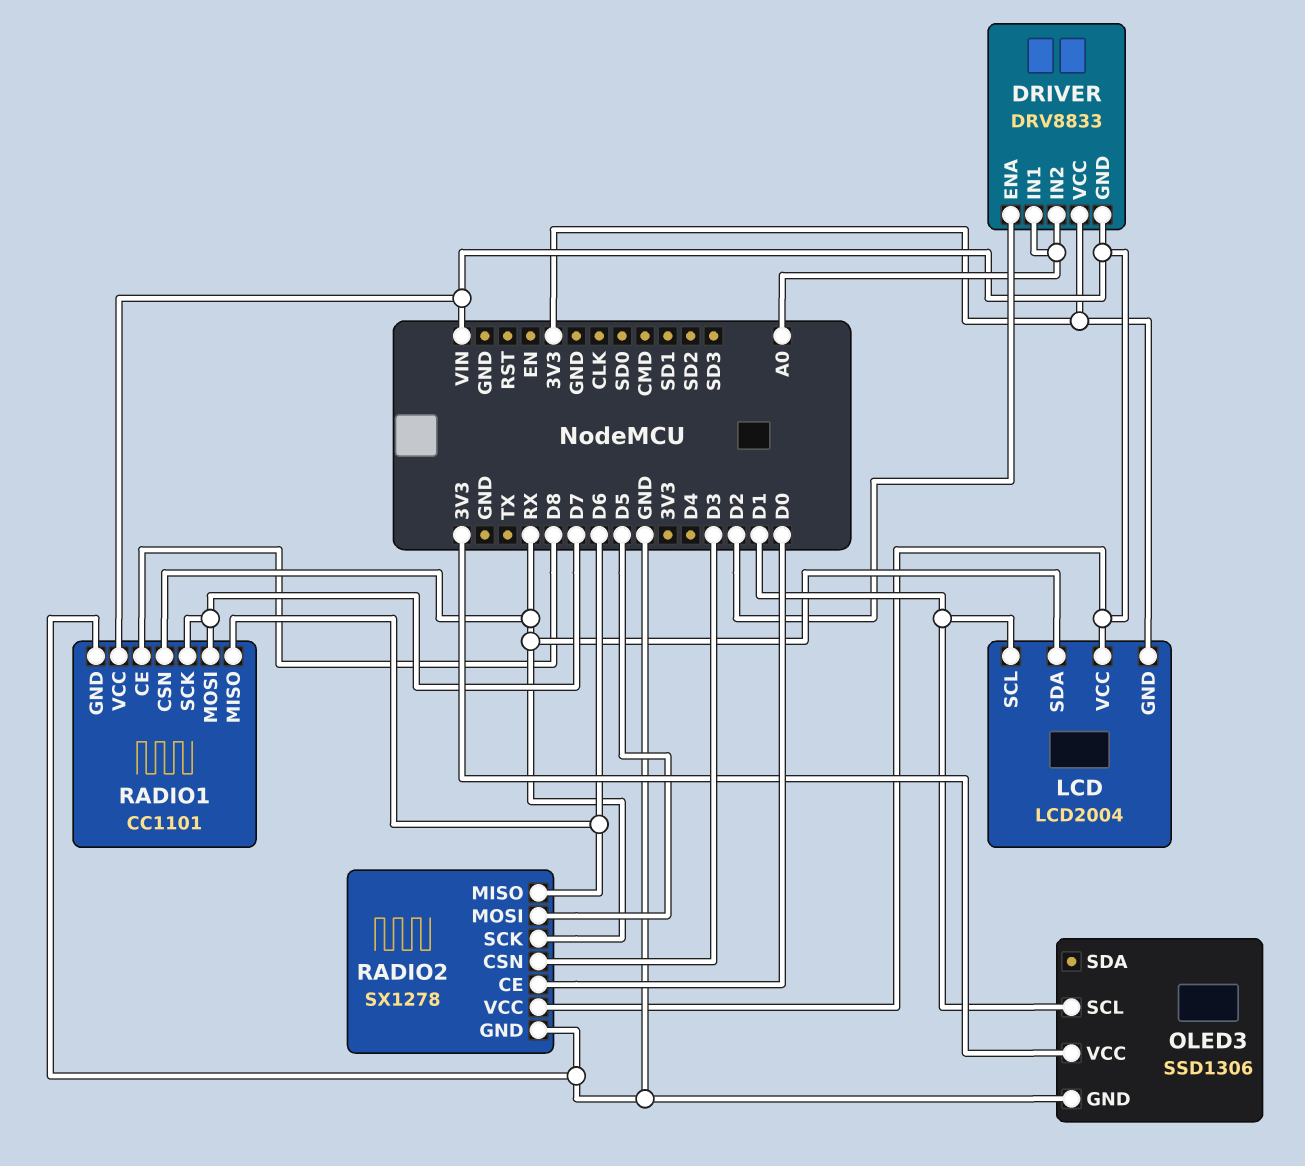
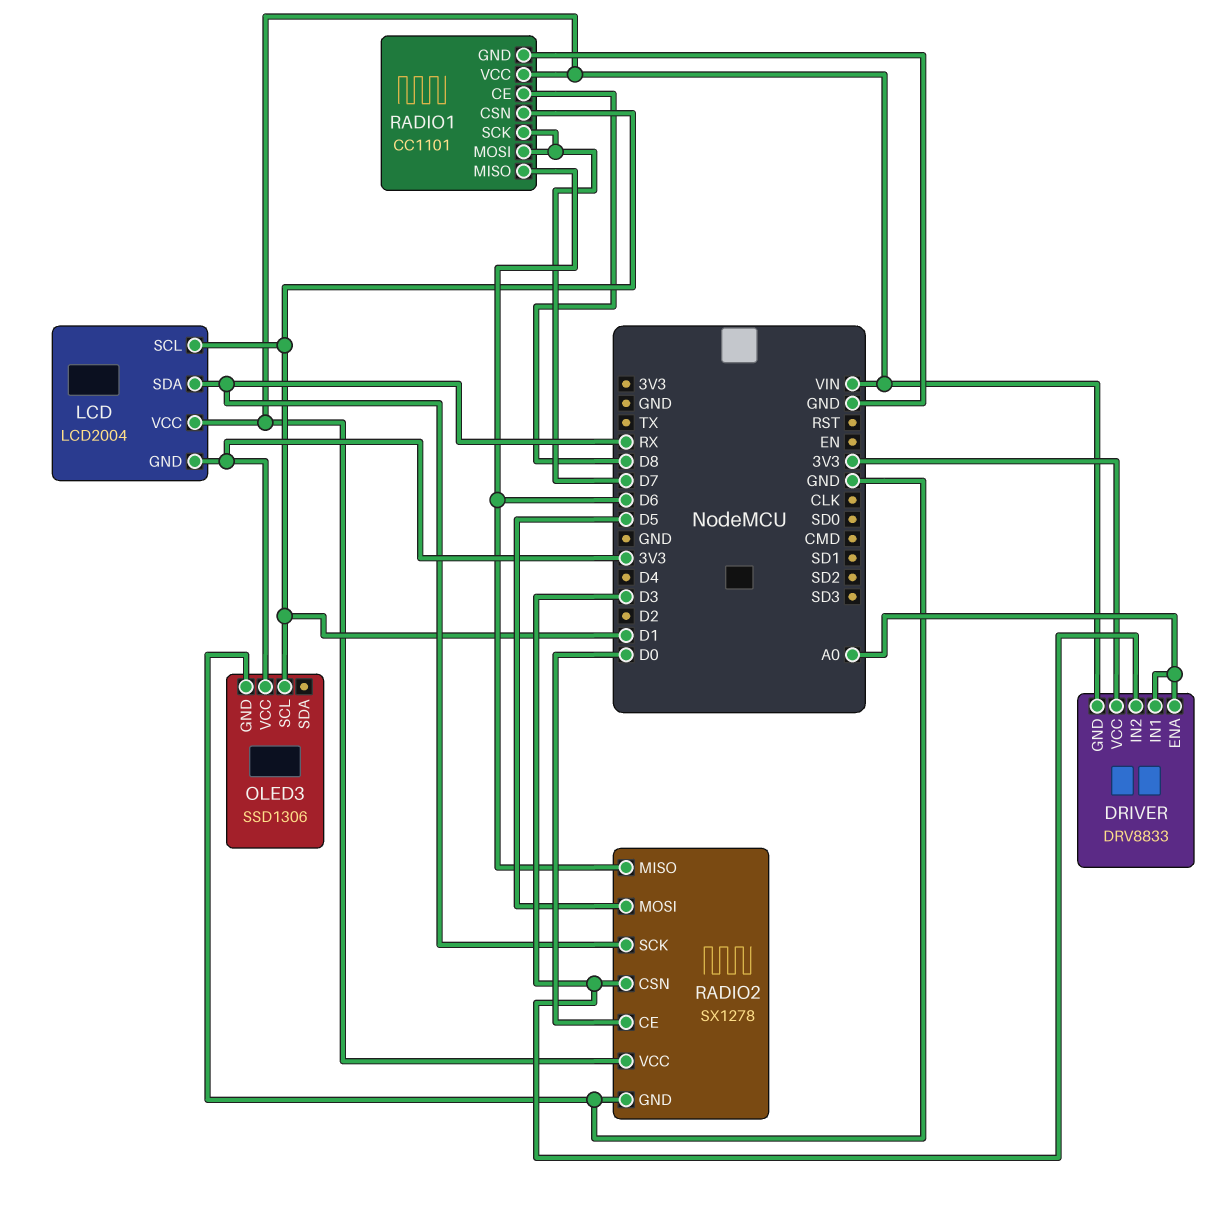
DRIVER pin ENA: D2 -> A0
DRIVER pin IN2: A0 -> D3
RADIO1 pin CSN: RX -> D1

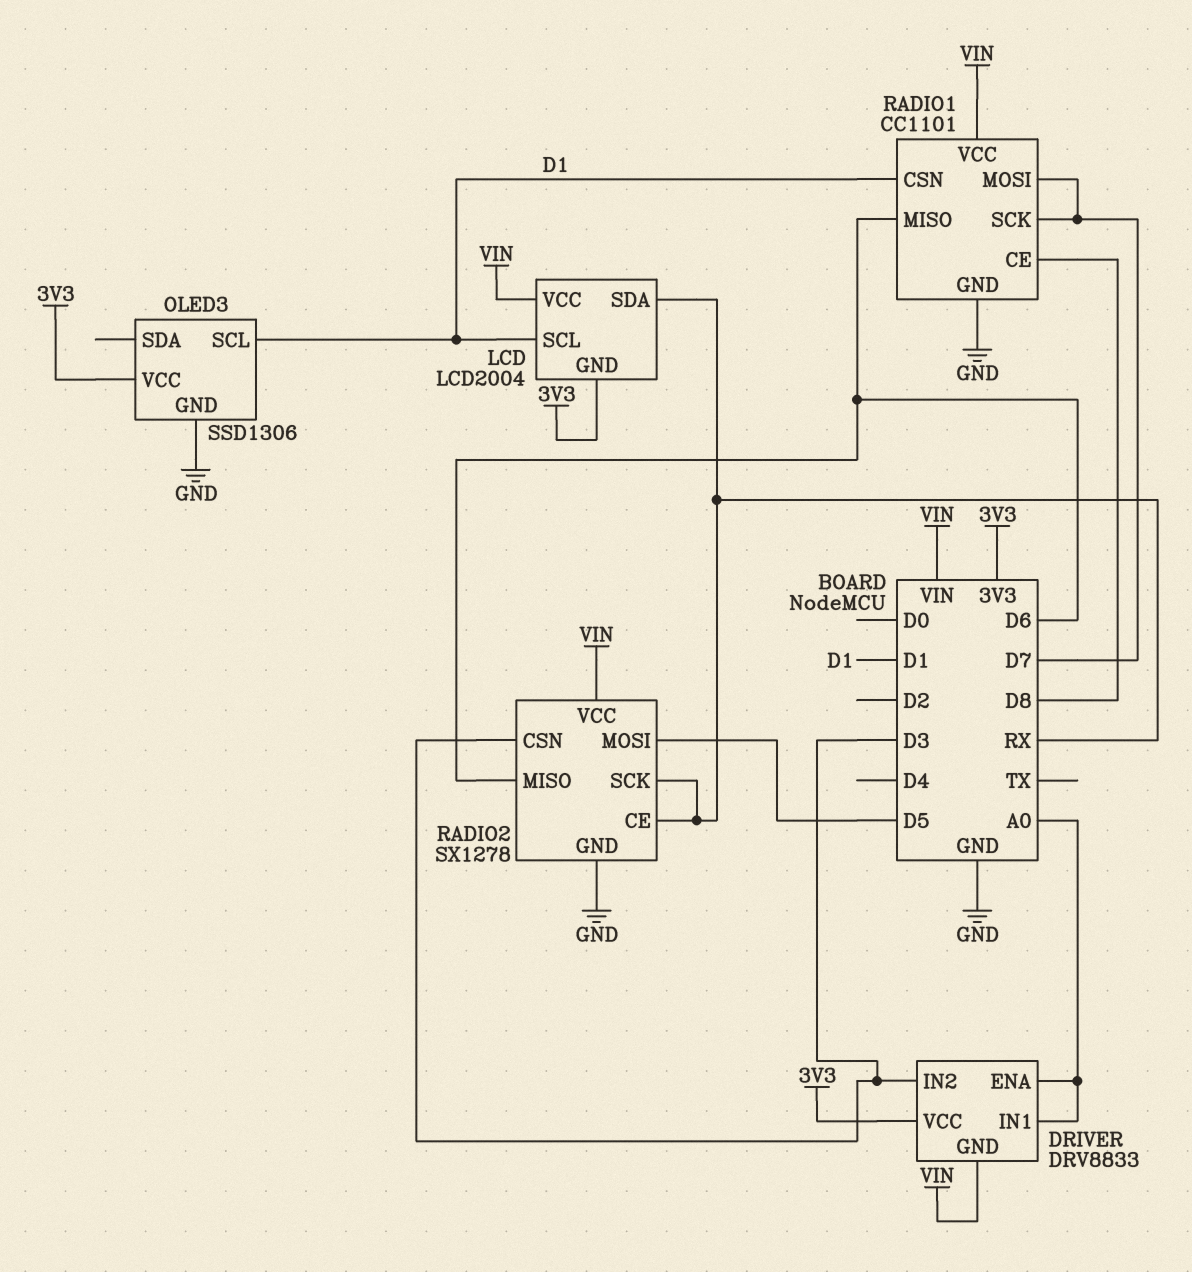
RADIO2 pin CE: D0 -> RX

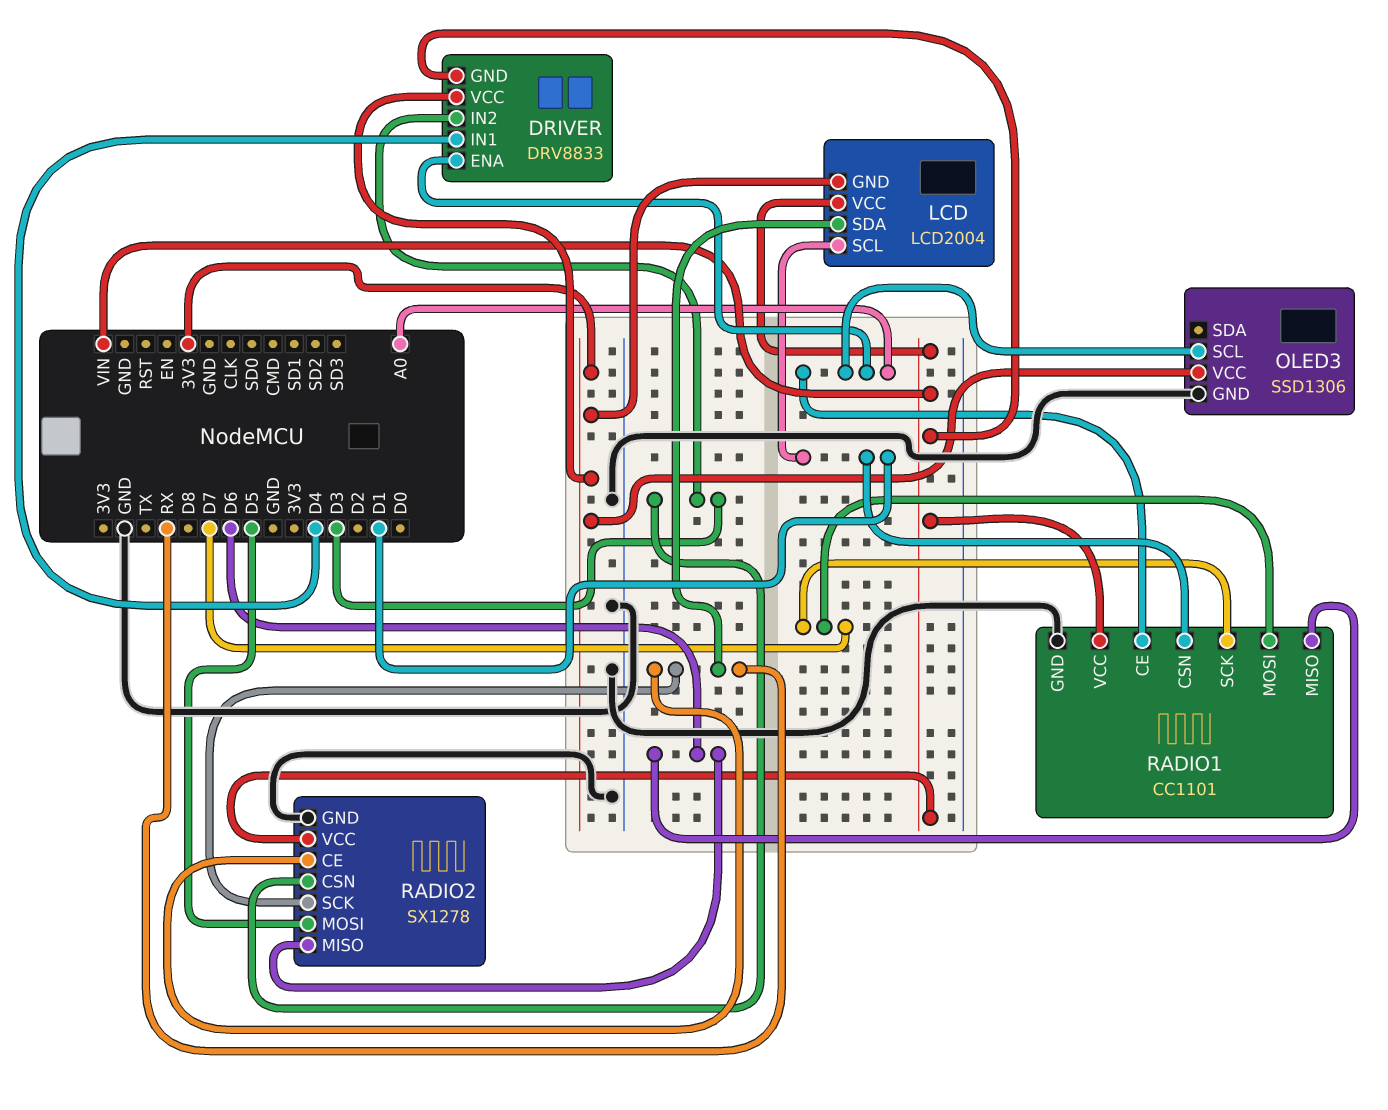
DRIVER pin IN1: A0 -> D4
OLED3 pin SCL: D1 -> A0
RADIO1 pin CE: D8 -> A0

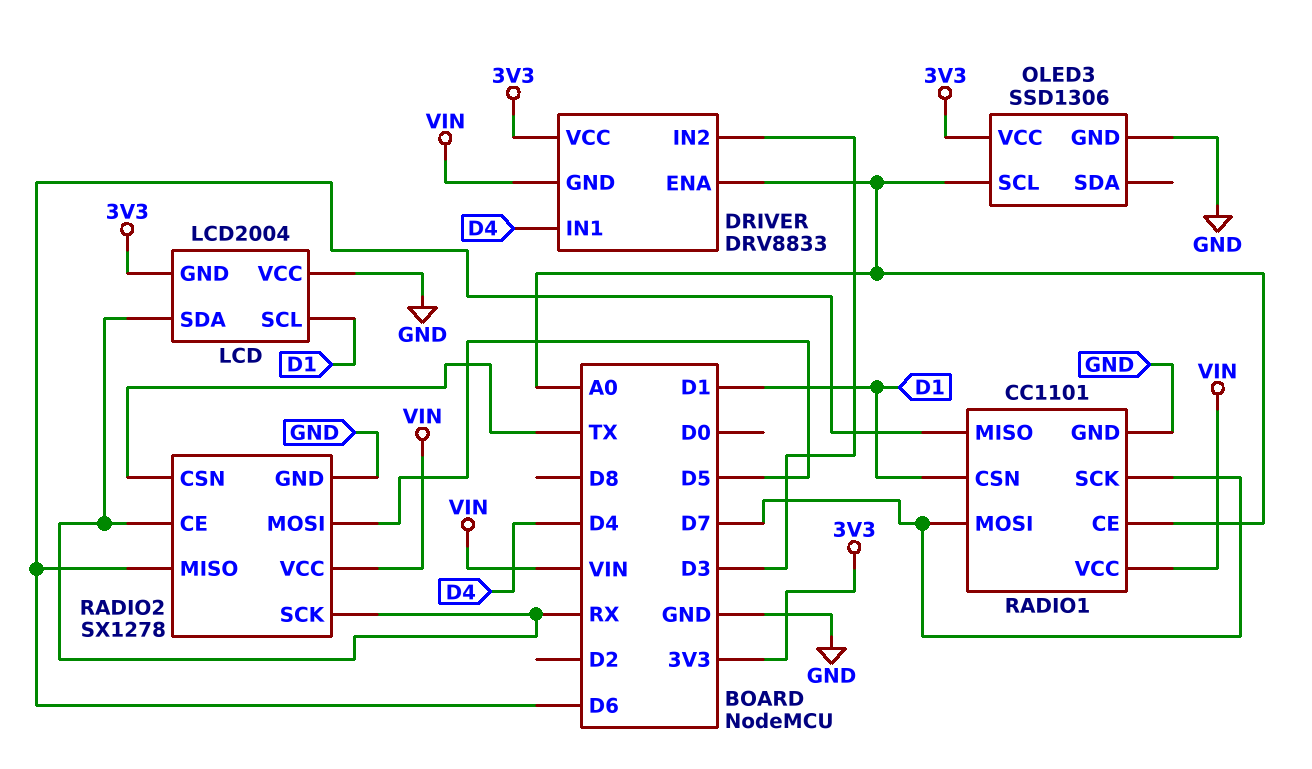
LCD pin VCC: VIN -> GND
RADIO2 pin CSN: D3 -> TX

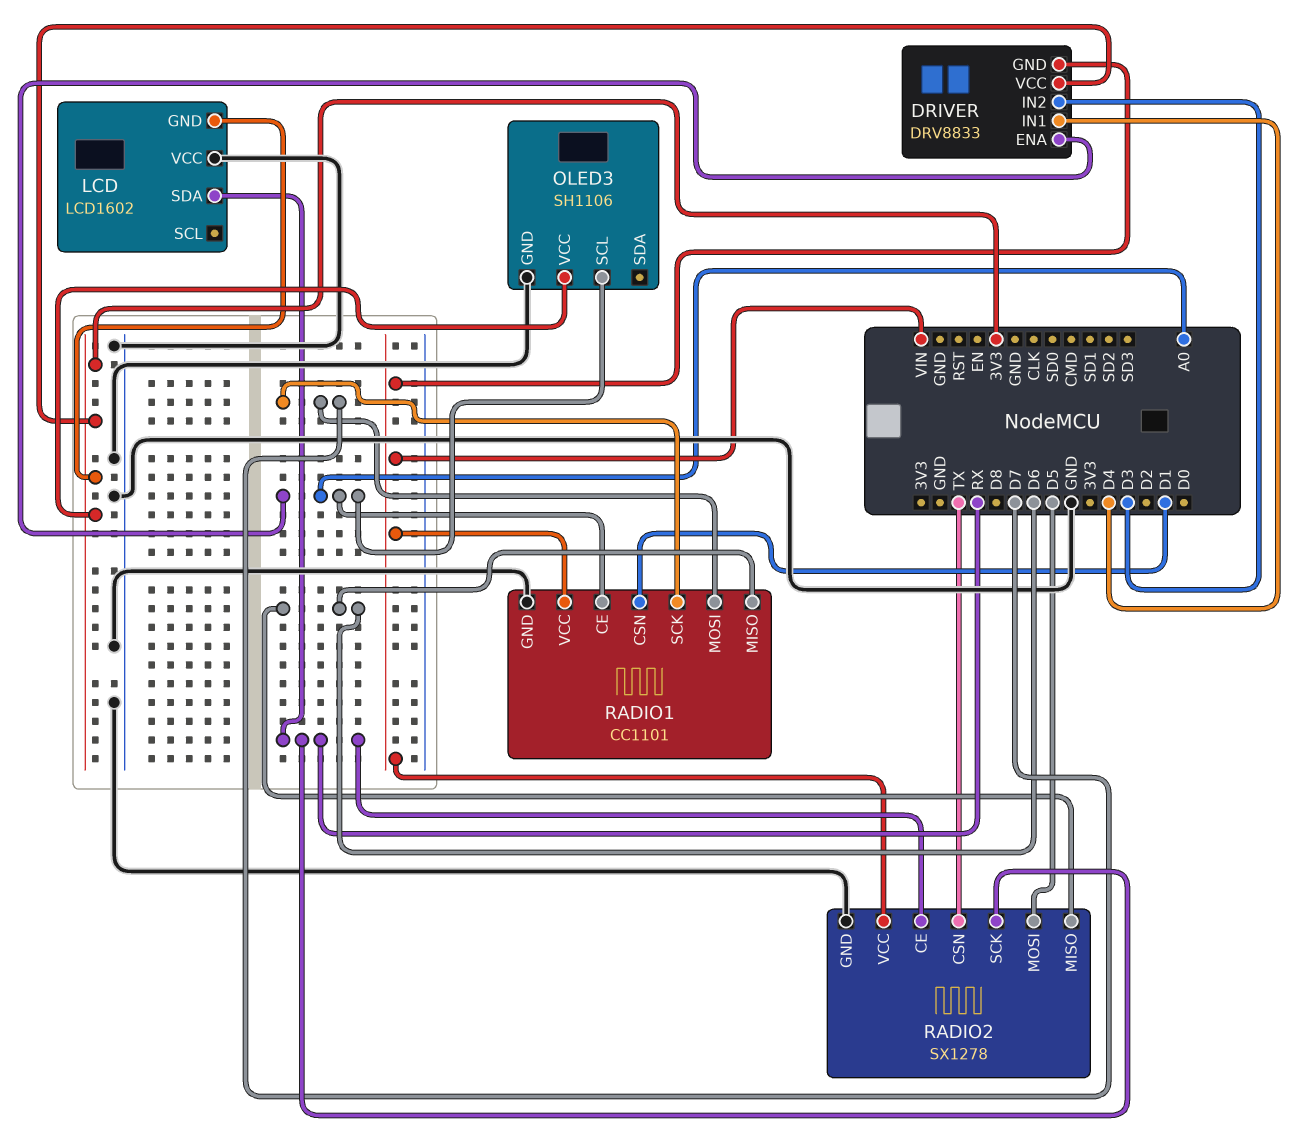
LCD: LCD2004 -> LCD1602
LCD pin SCL: D1 -> none
OLED3: SSD1306 -> SH1106

